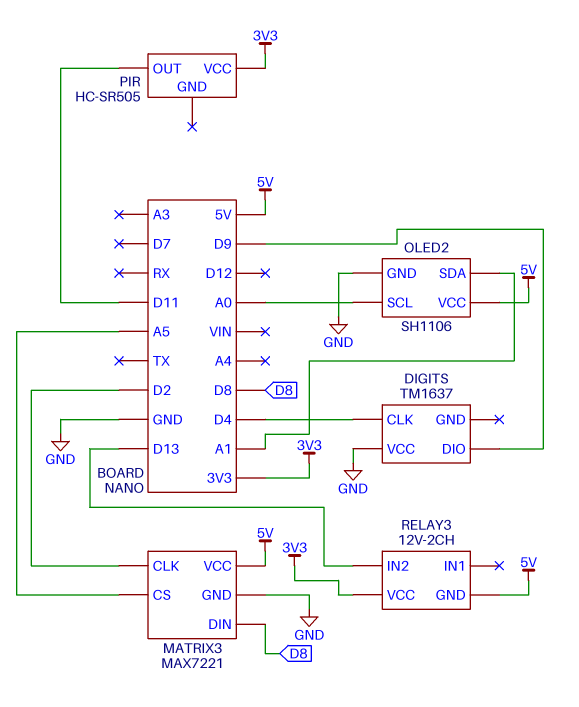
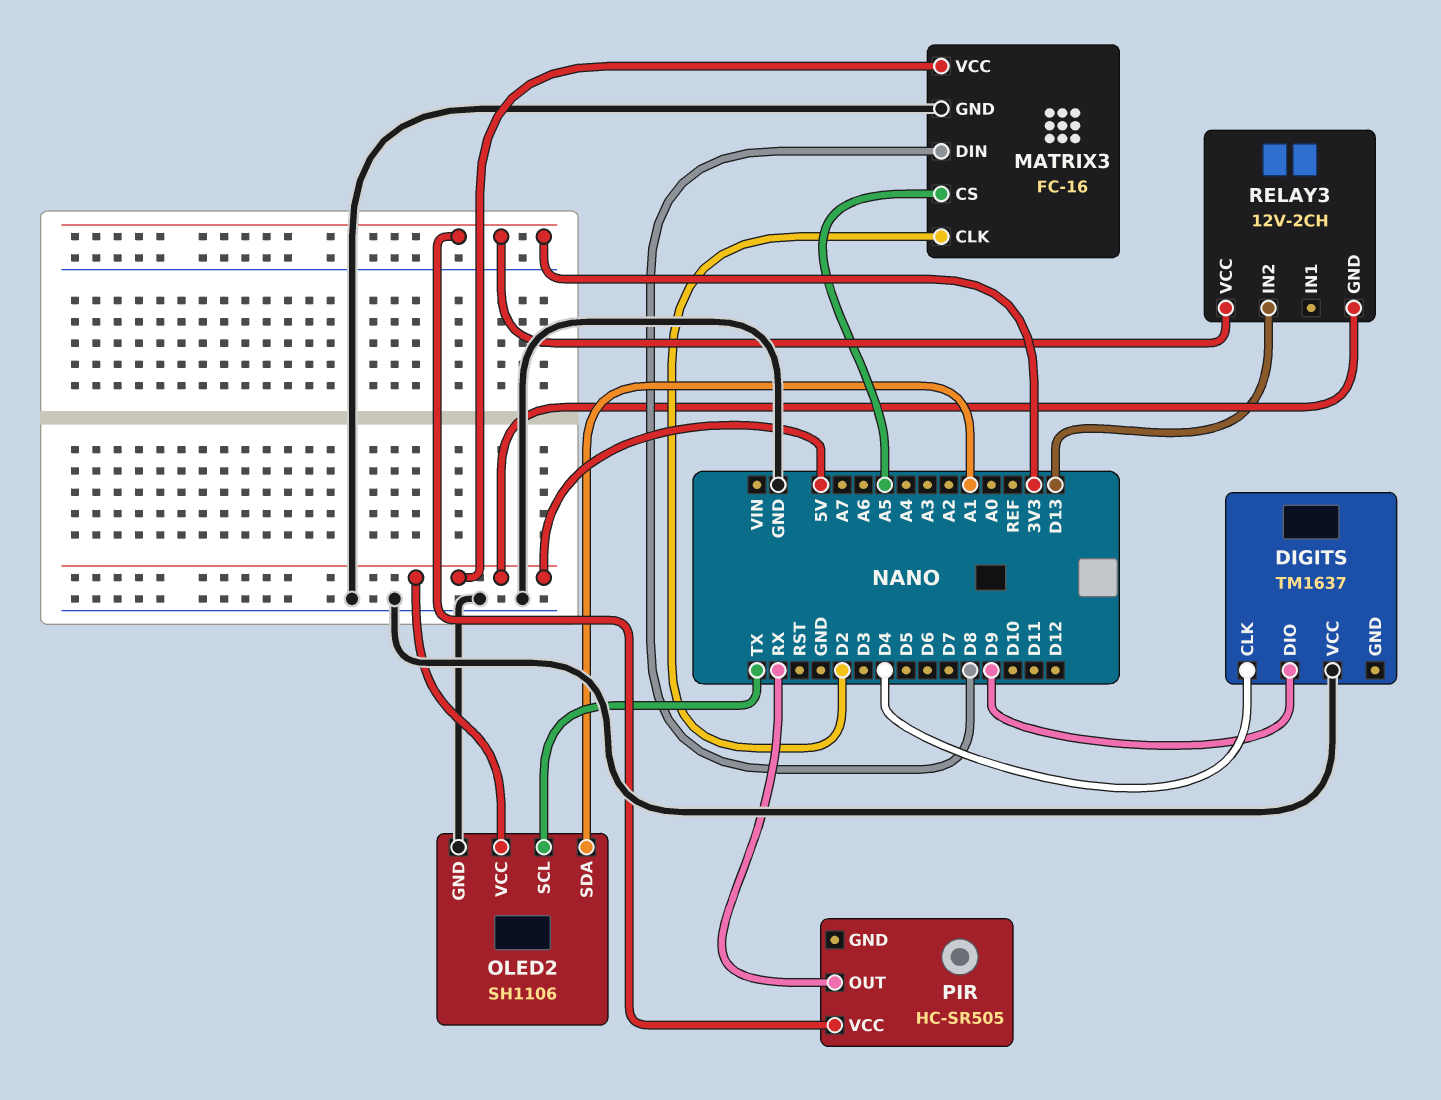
MATRIX3: MAX7221 -> FC-16
OLED2 pin SCL: A0 -> TX
PIR pin OUT: D11 -> RX

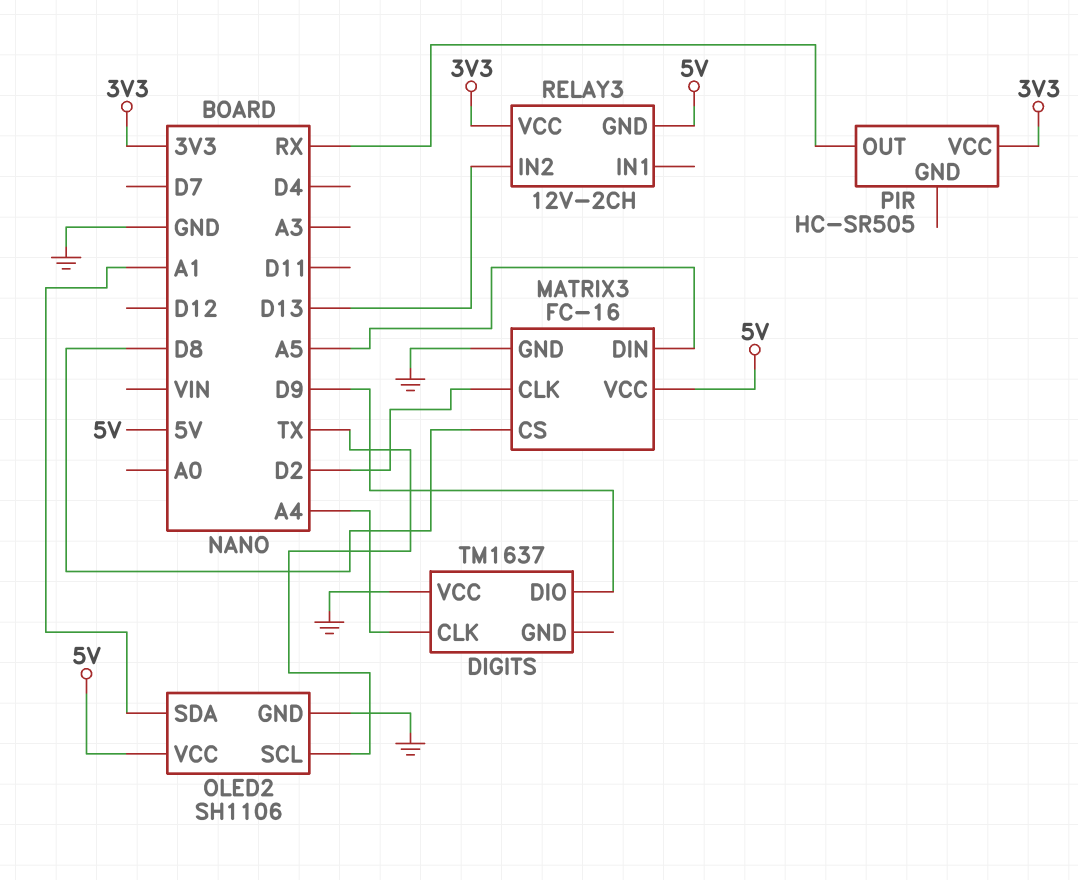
DIGITS pin CLK: D4 -> A4
MATRIX3 pin CS: A5 -> D8
MATRIX3 pin DIN: D8 -> A5

